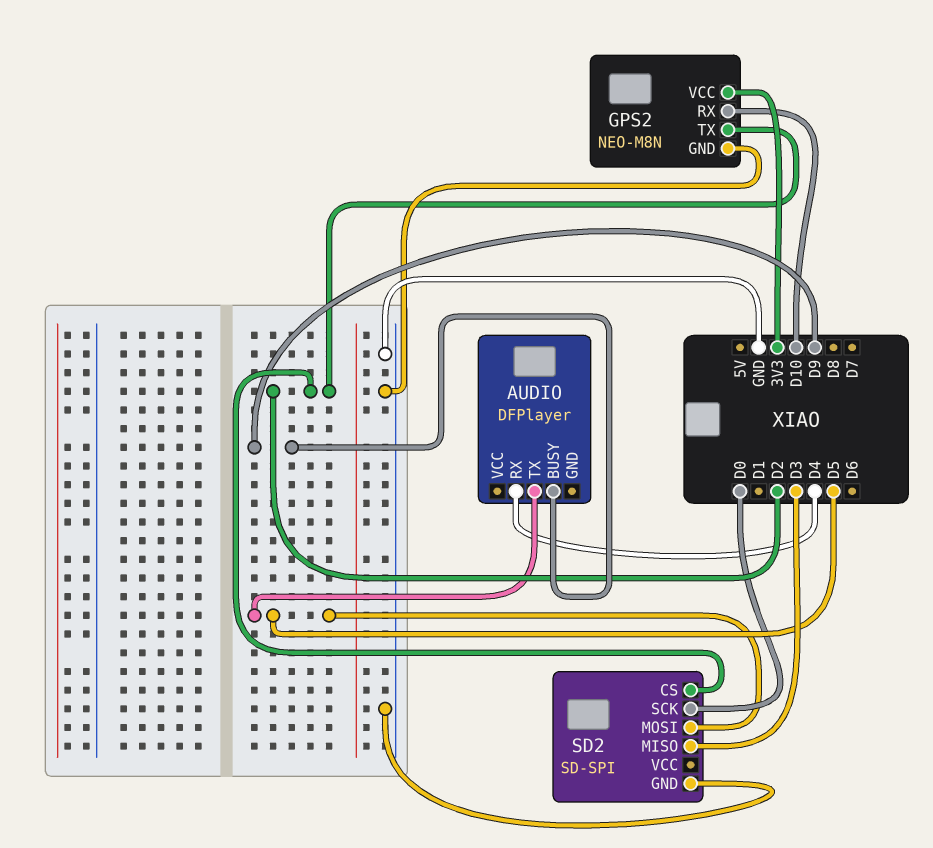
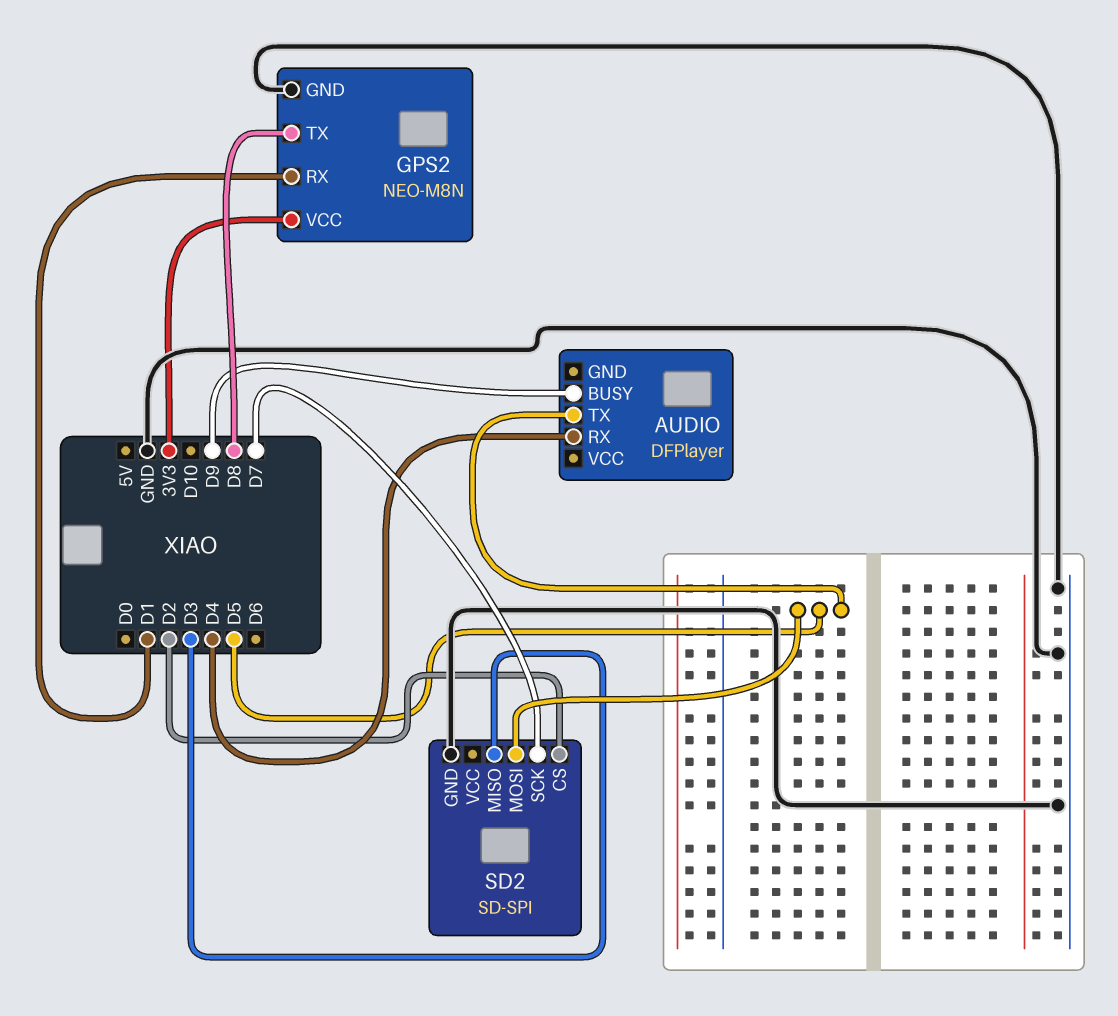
GPS2 pin RX: D10 -> D1
GPS2 pin TX: D2 -> D8
SD2 pin SCK: D0 -> D7

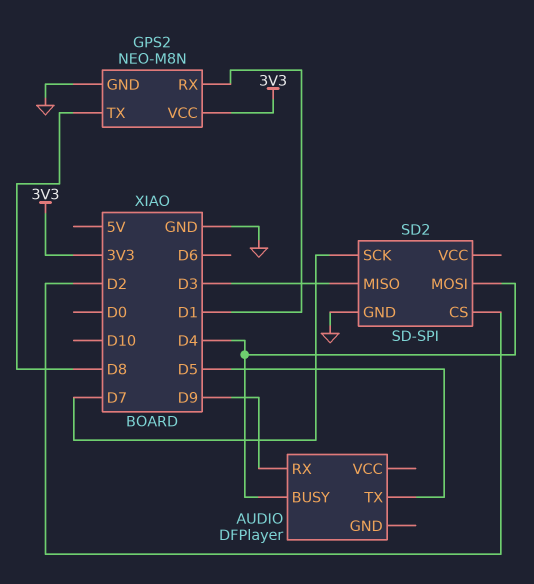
AUDIO pin BUSY: D9 -> D4
AUDIO pin RX: D4 -> D9
SD2 pin MOSI: D5 -> D4

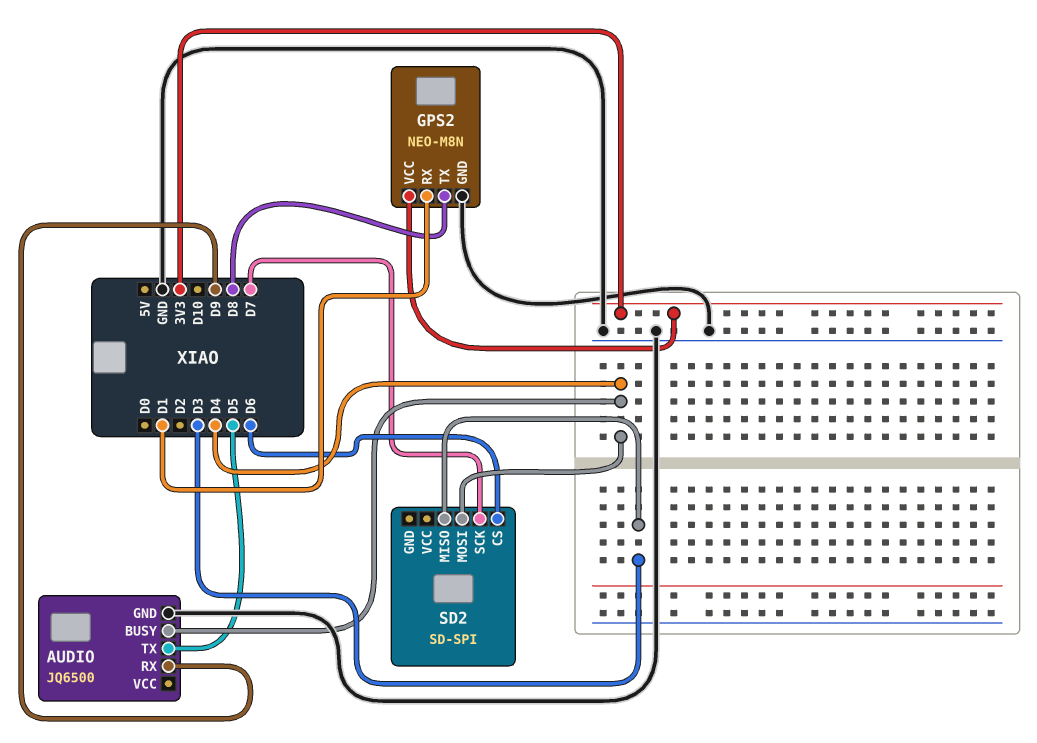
AUDIO: DFPlayer -> JQ6500
AUDIO pin GND: none -> GND
SD2 pin CS: D2 -> D6
SD2 pin GND: GND -> none

